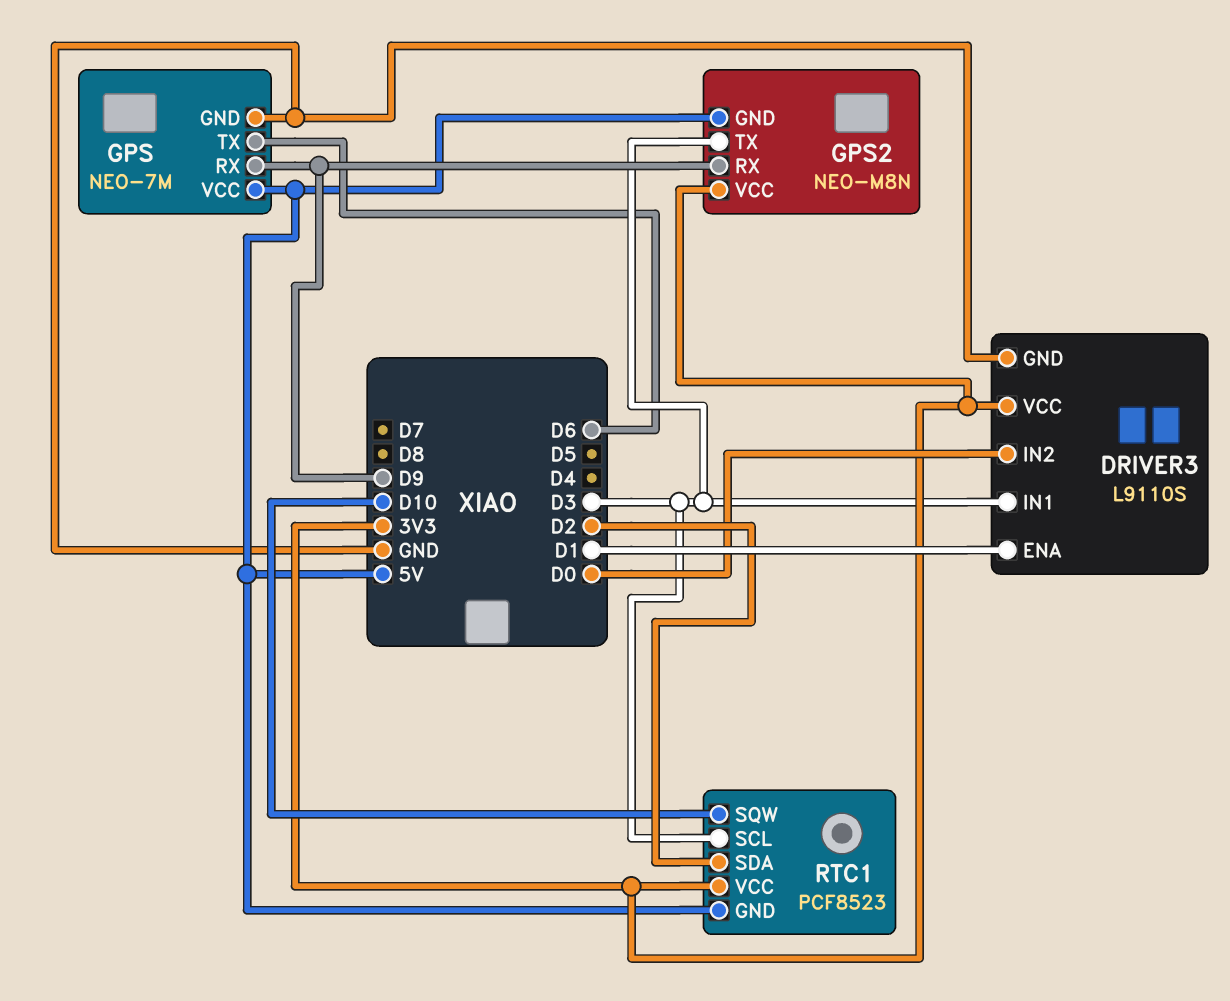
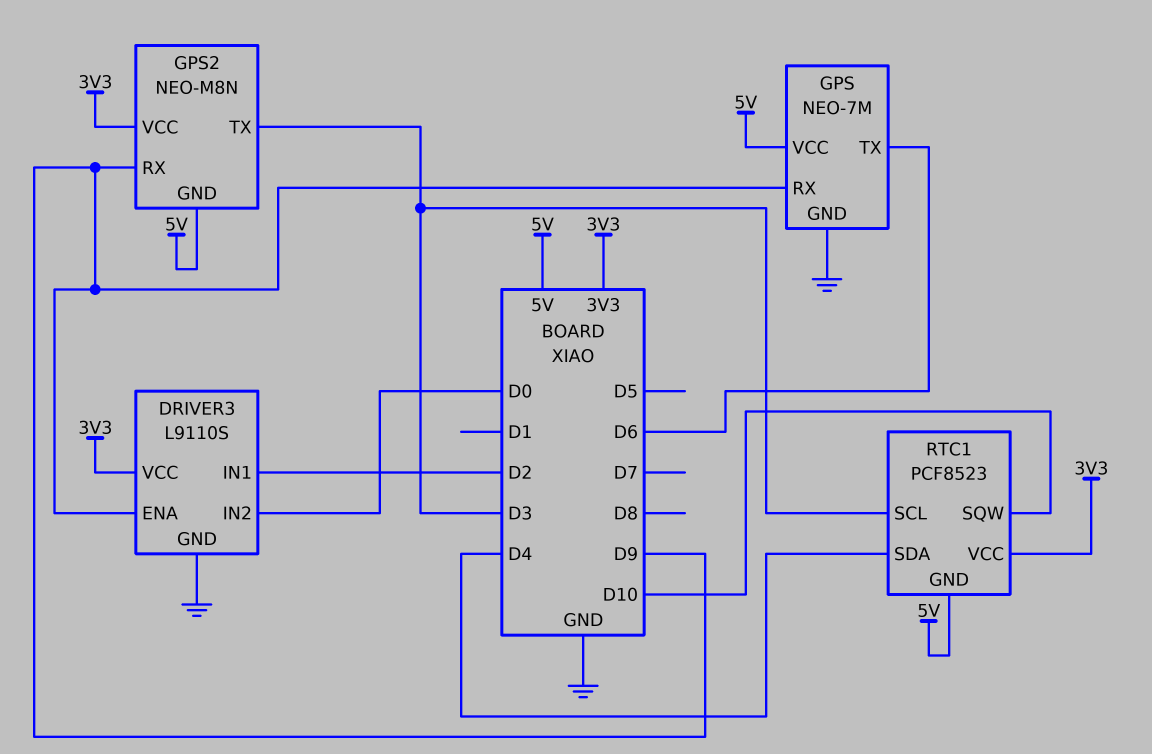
DRIVER3 pin ENA: D1 -> D9
DRIVER3 pin IN1: D3 -> D2
RTC1 pin SDA: D2 -> D4

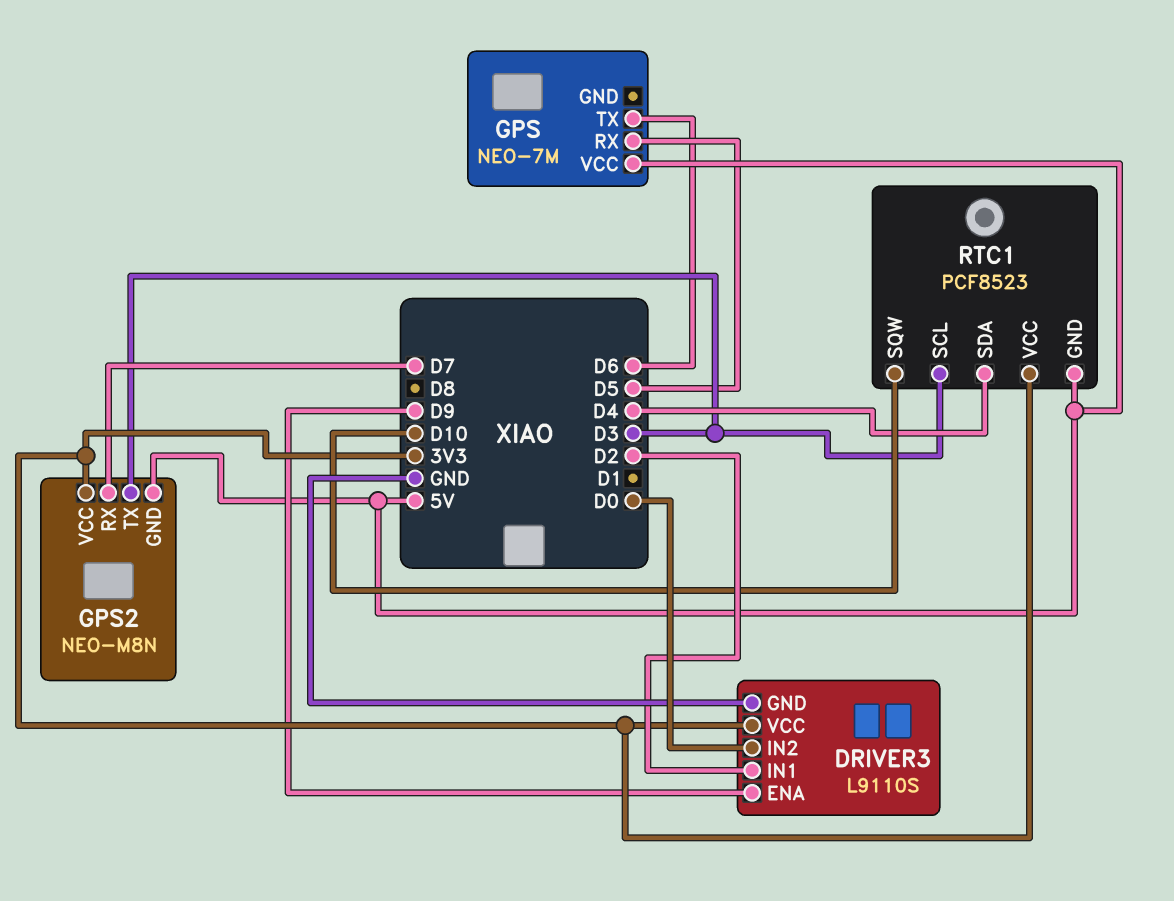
GPS pin GND: GND -> none
GPS pin RX: D9 -> D5
GPS2 pin RX: D9 -> D7

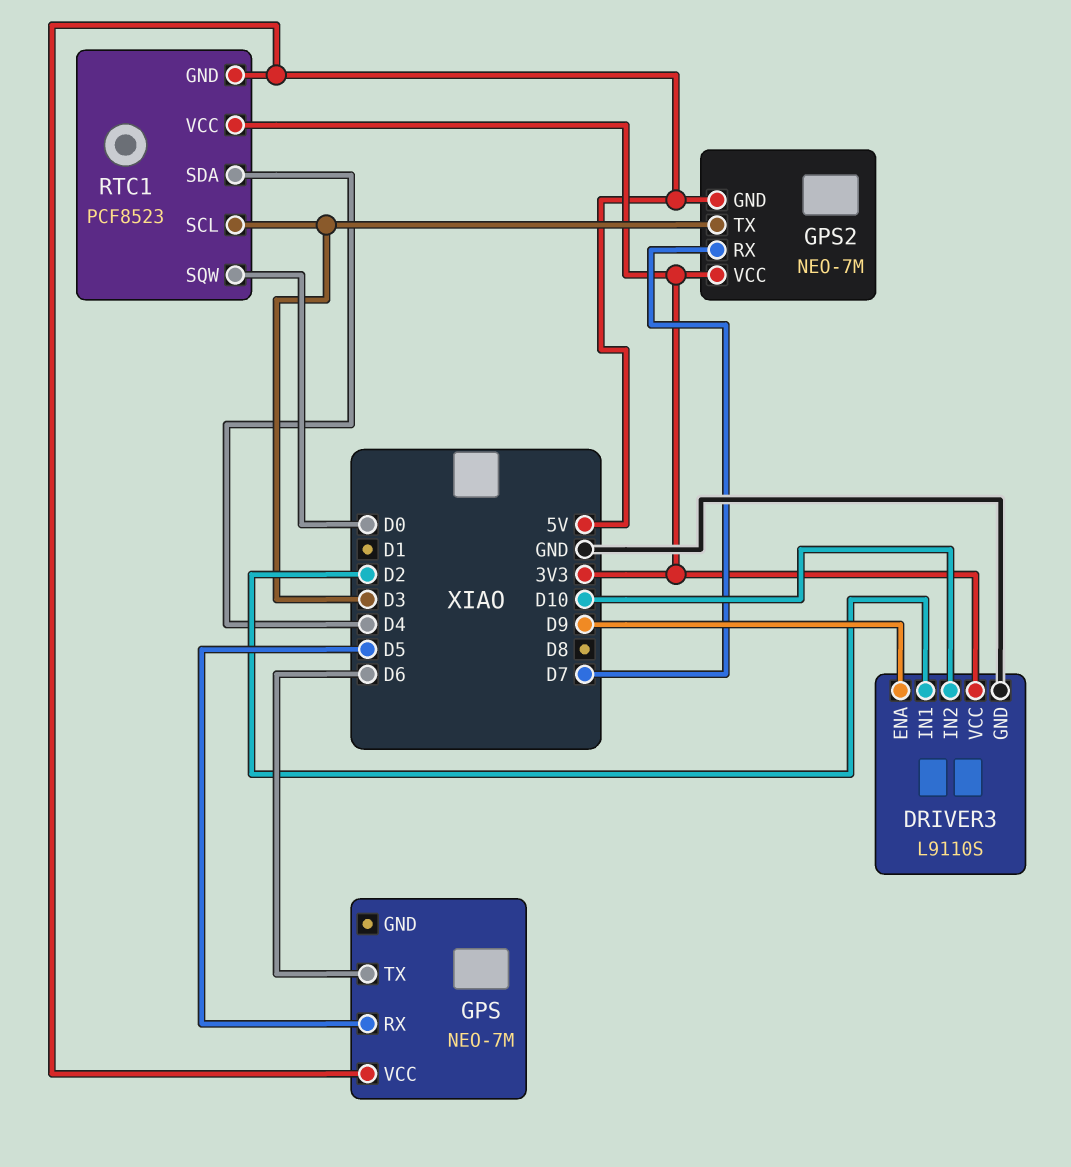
DRIVER3 pin IN2: D0 -> D10
GPS2: NEO-M8N -> NEO-7M
RTC1 pin SQW: D10 -> D0

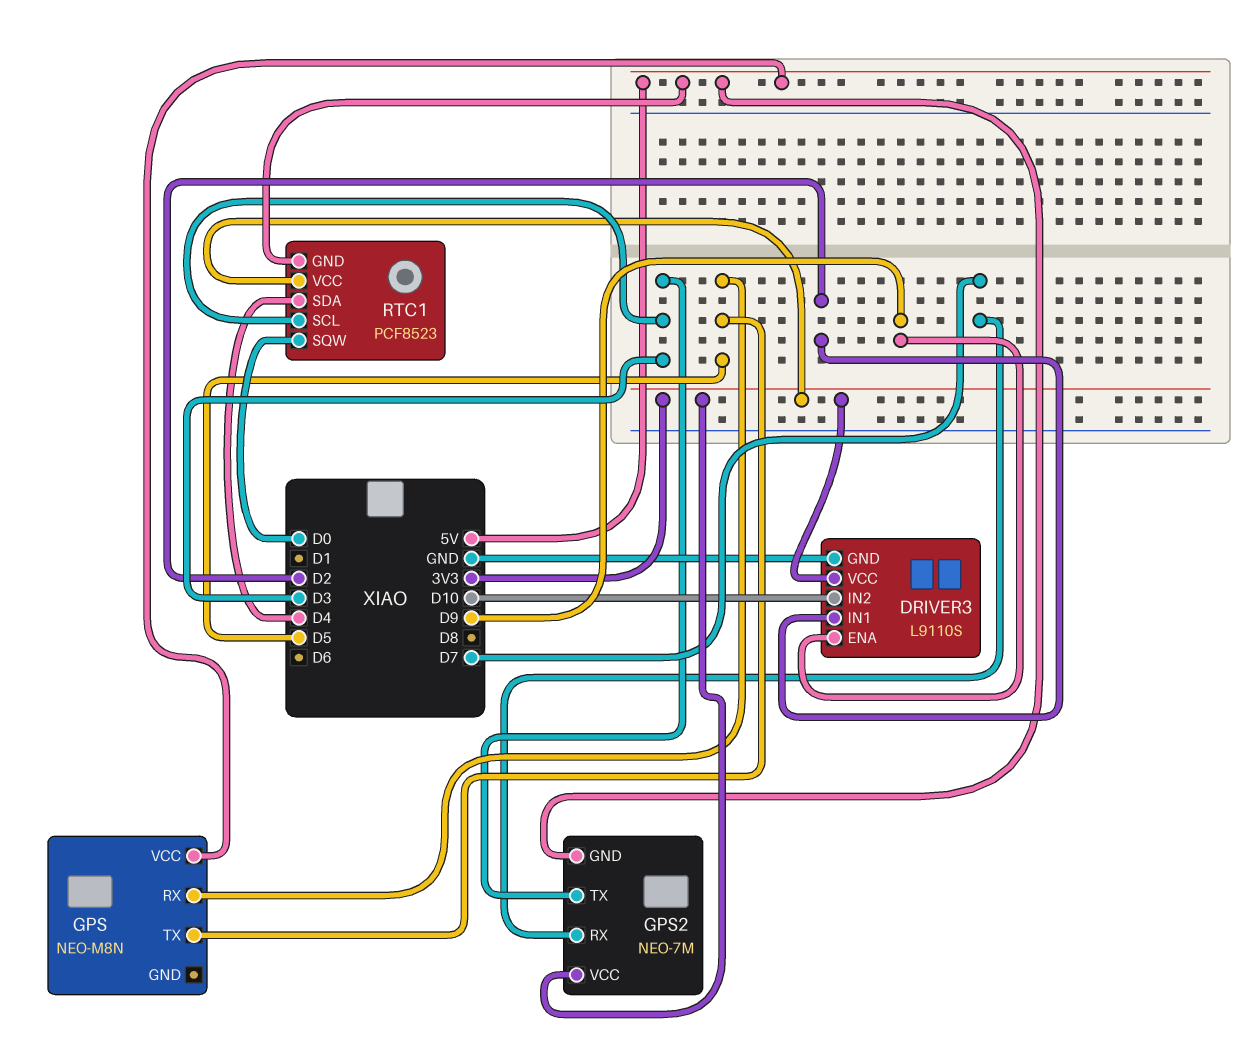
GPS: NEO-7M -> NEO-M8N
GPS pin TX: D6 -> D5

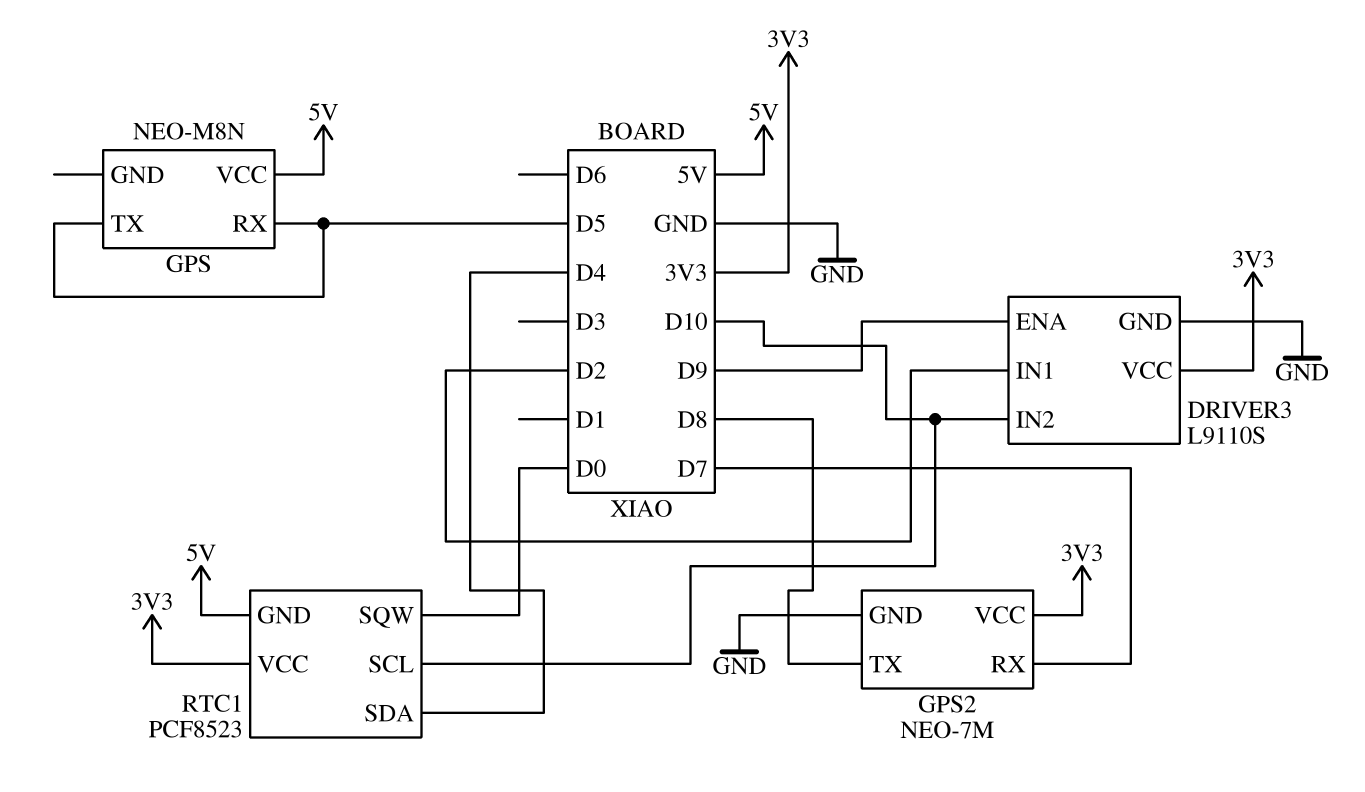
GPS2 pin GND: 5V -> GND
GPS2 pin TX: D3 -> D8
RTC1 pin SCL: D3 -> D10

